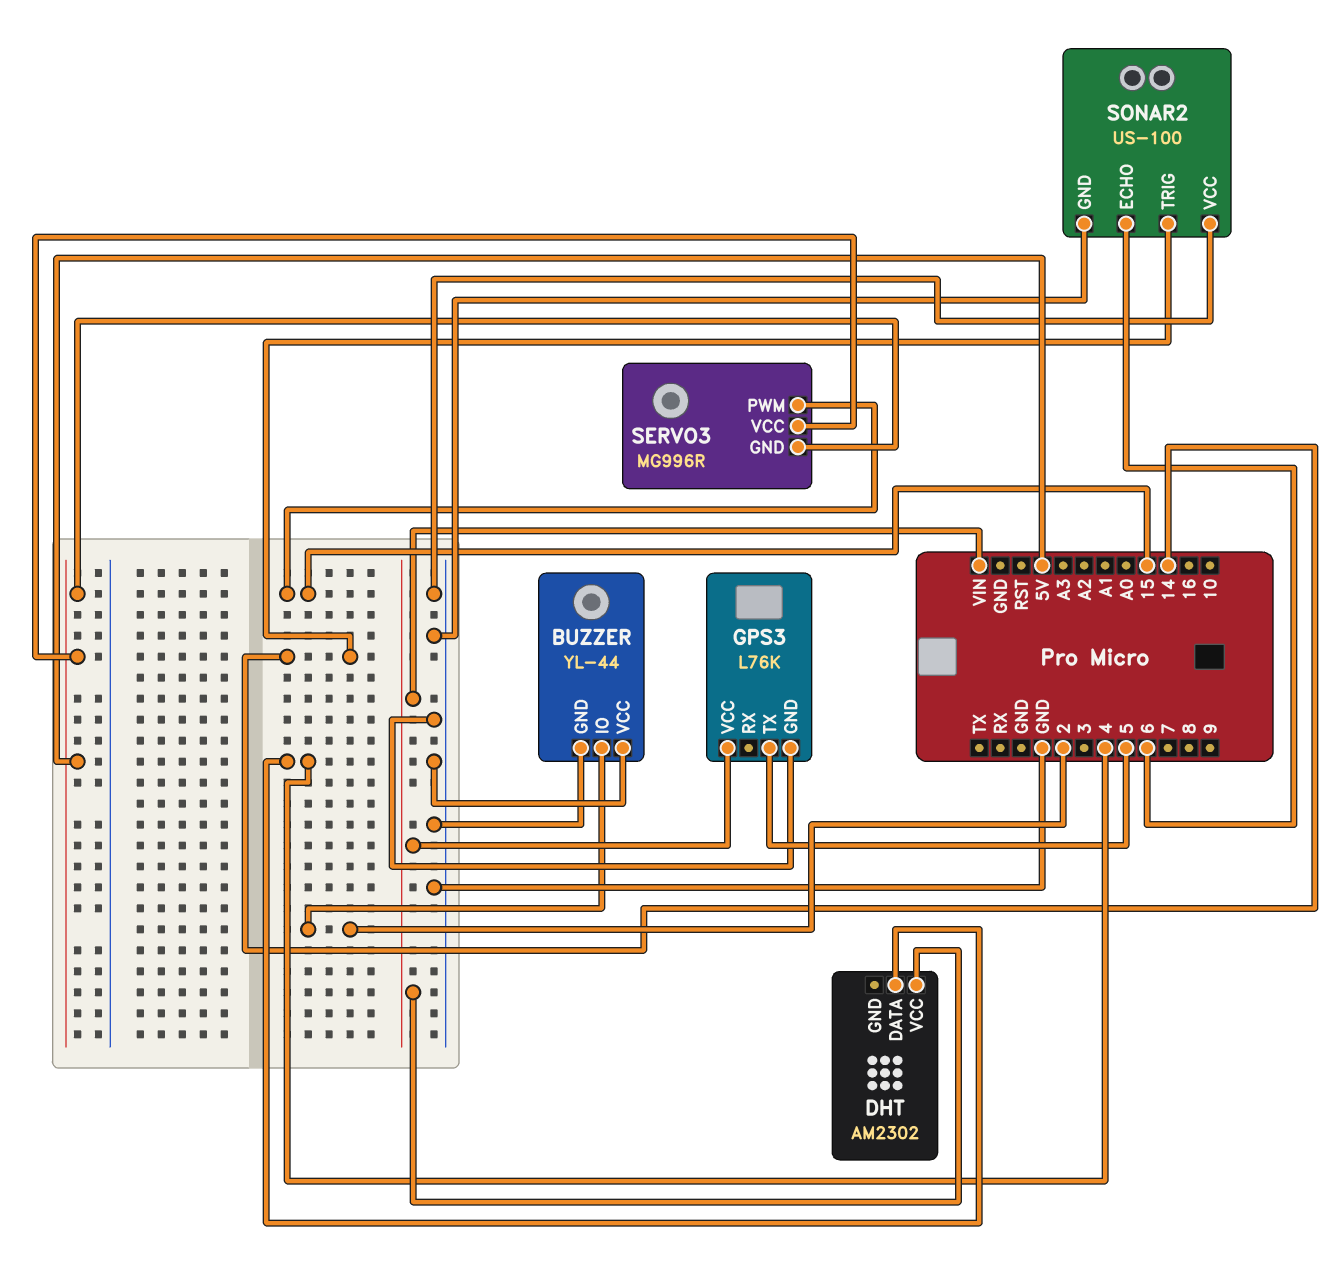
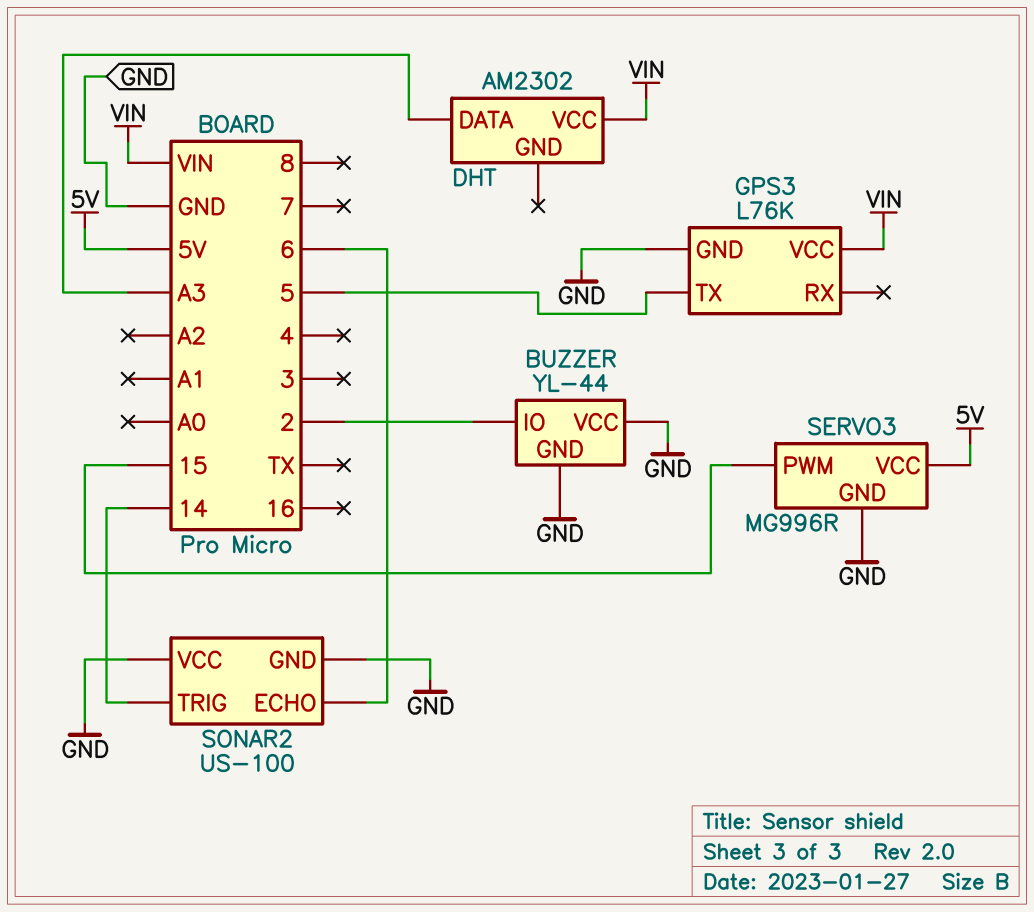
DHT pin DATA: 4 -> A3
SERVO3 pin GND: 5V -> GND

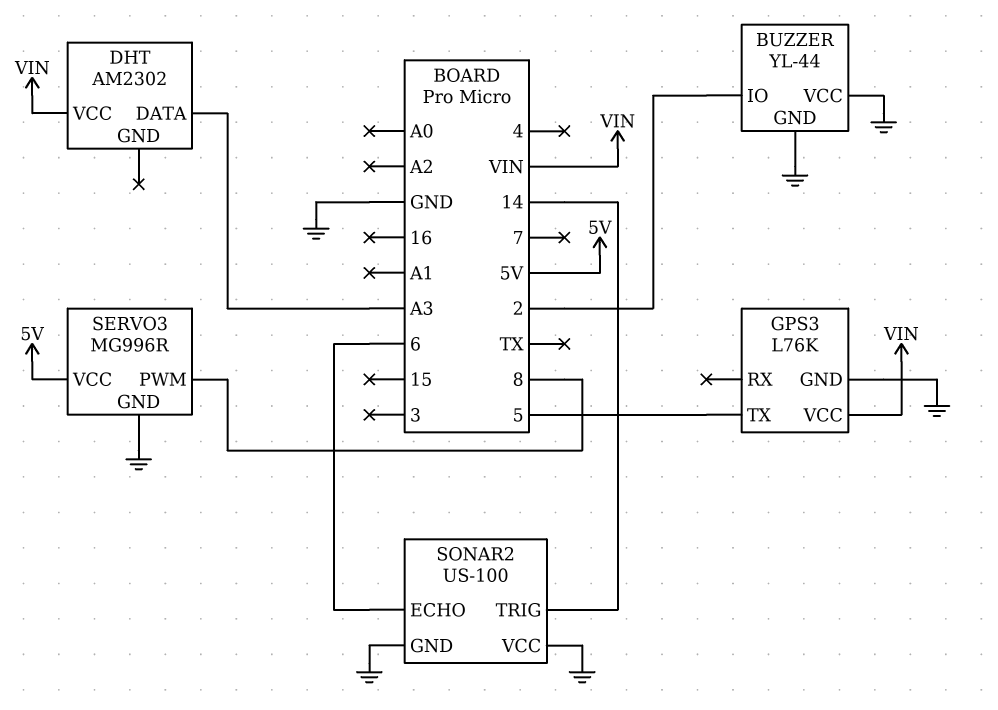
SERVO3 pin PWM: 15 -> 8

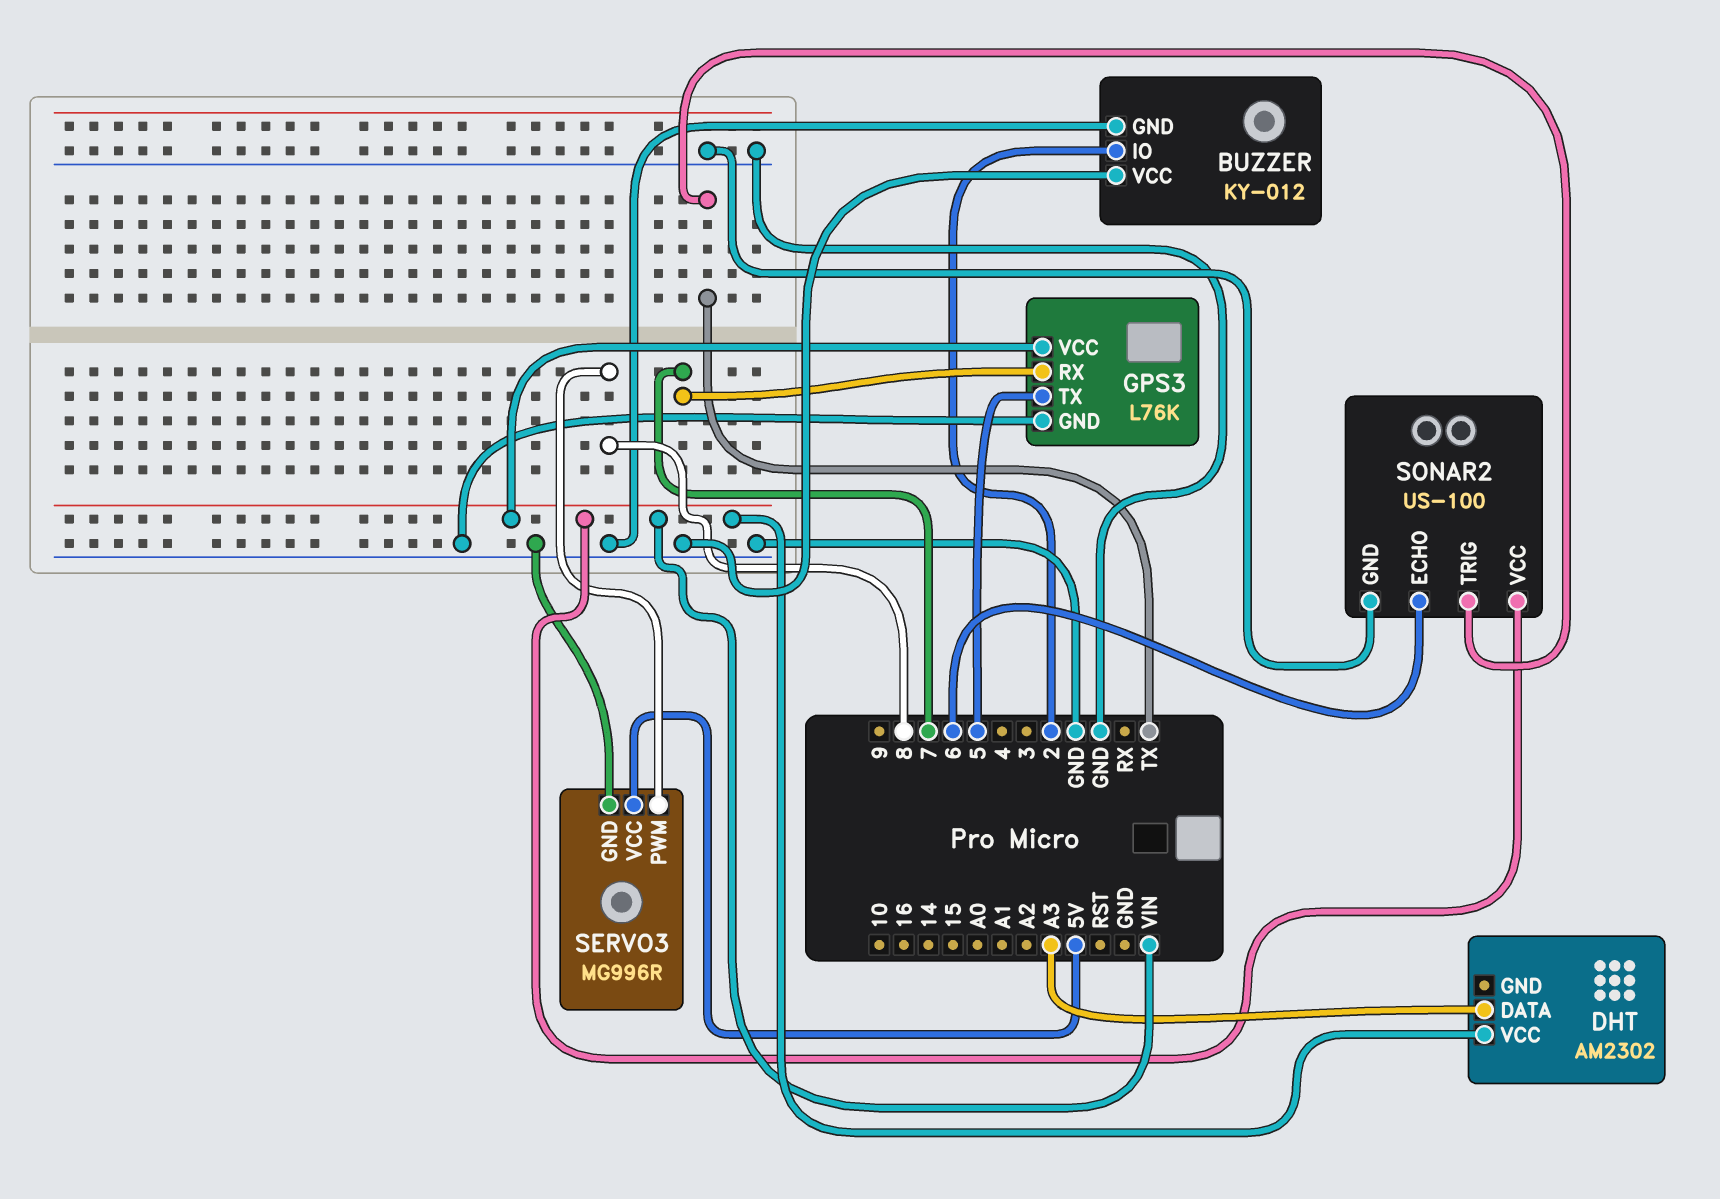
BUZZER: YL-44 -> KY-012
GPS3 pin RX: none -> 7
SONAR2 pin TRIG: 14 -> TX
SONAR2 pin VCC: GND -> VIN

